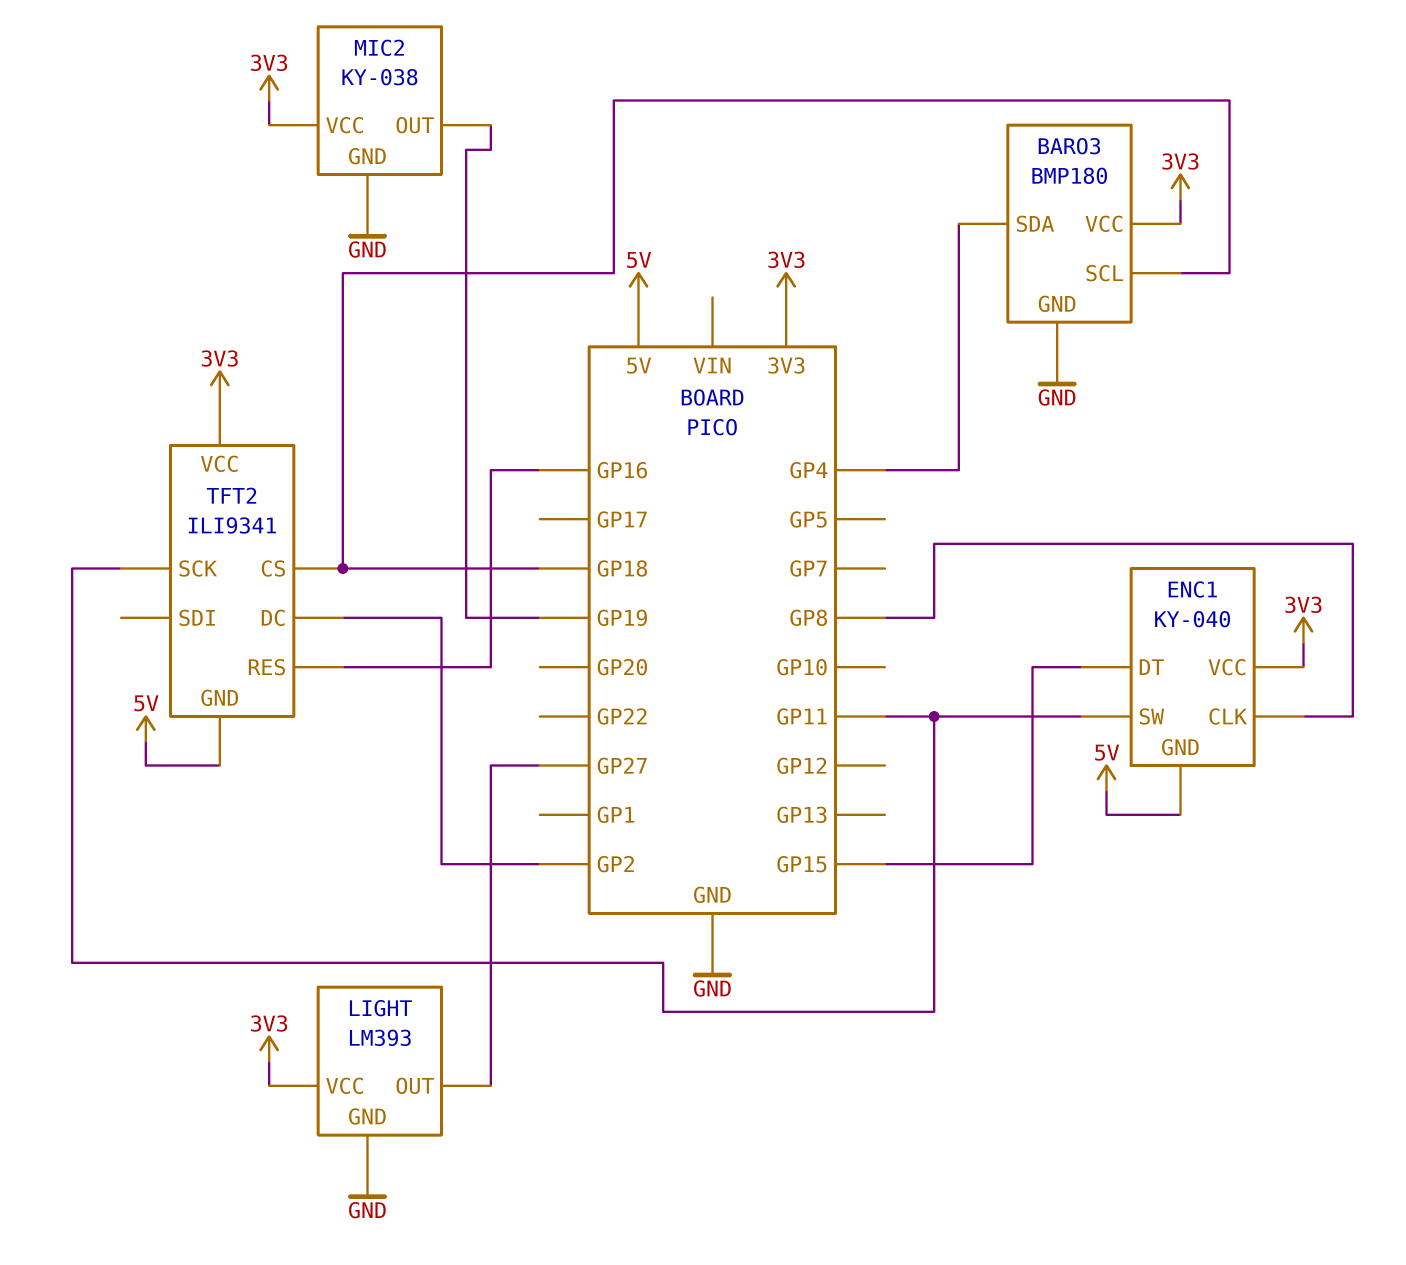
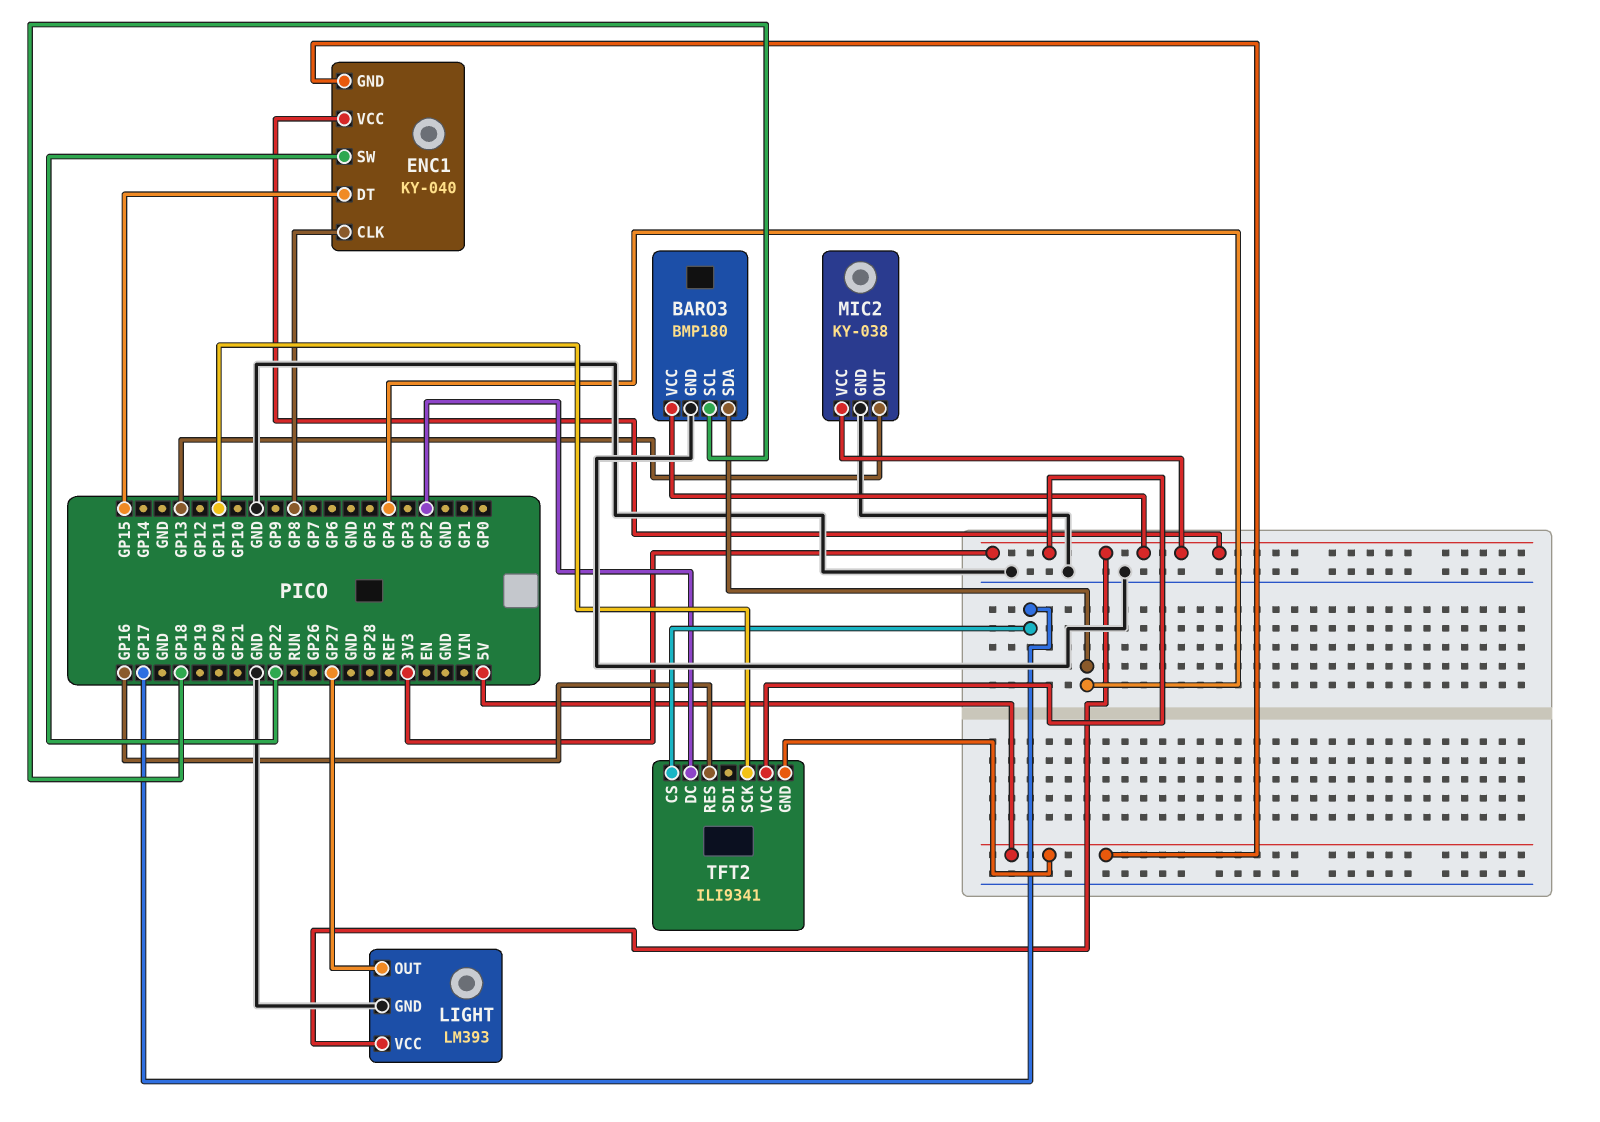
ENC1 pin SW: GP11 -> GP22
MIC2 pin OUT: GP19 -> GP13
TFT2 pin CS: GP18 -> GP17

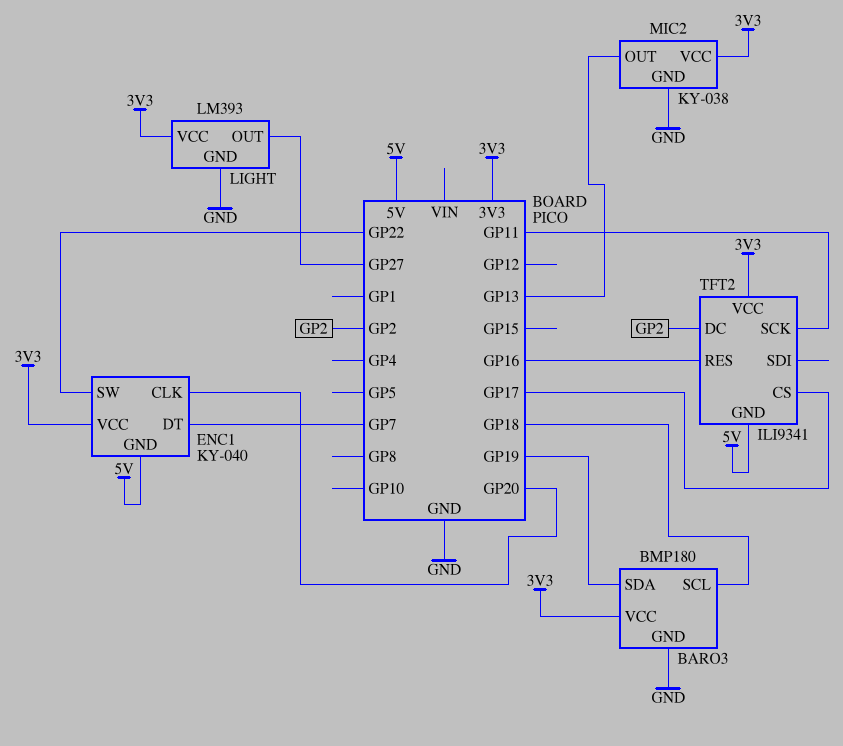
BARO3 pin SDA: GP4 -> GP19
ENC1 pin CLK: GP8 -> GP20
ENC1 pin DT: GP15 -> GP7

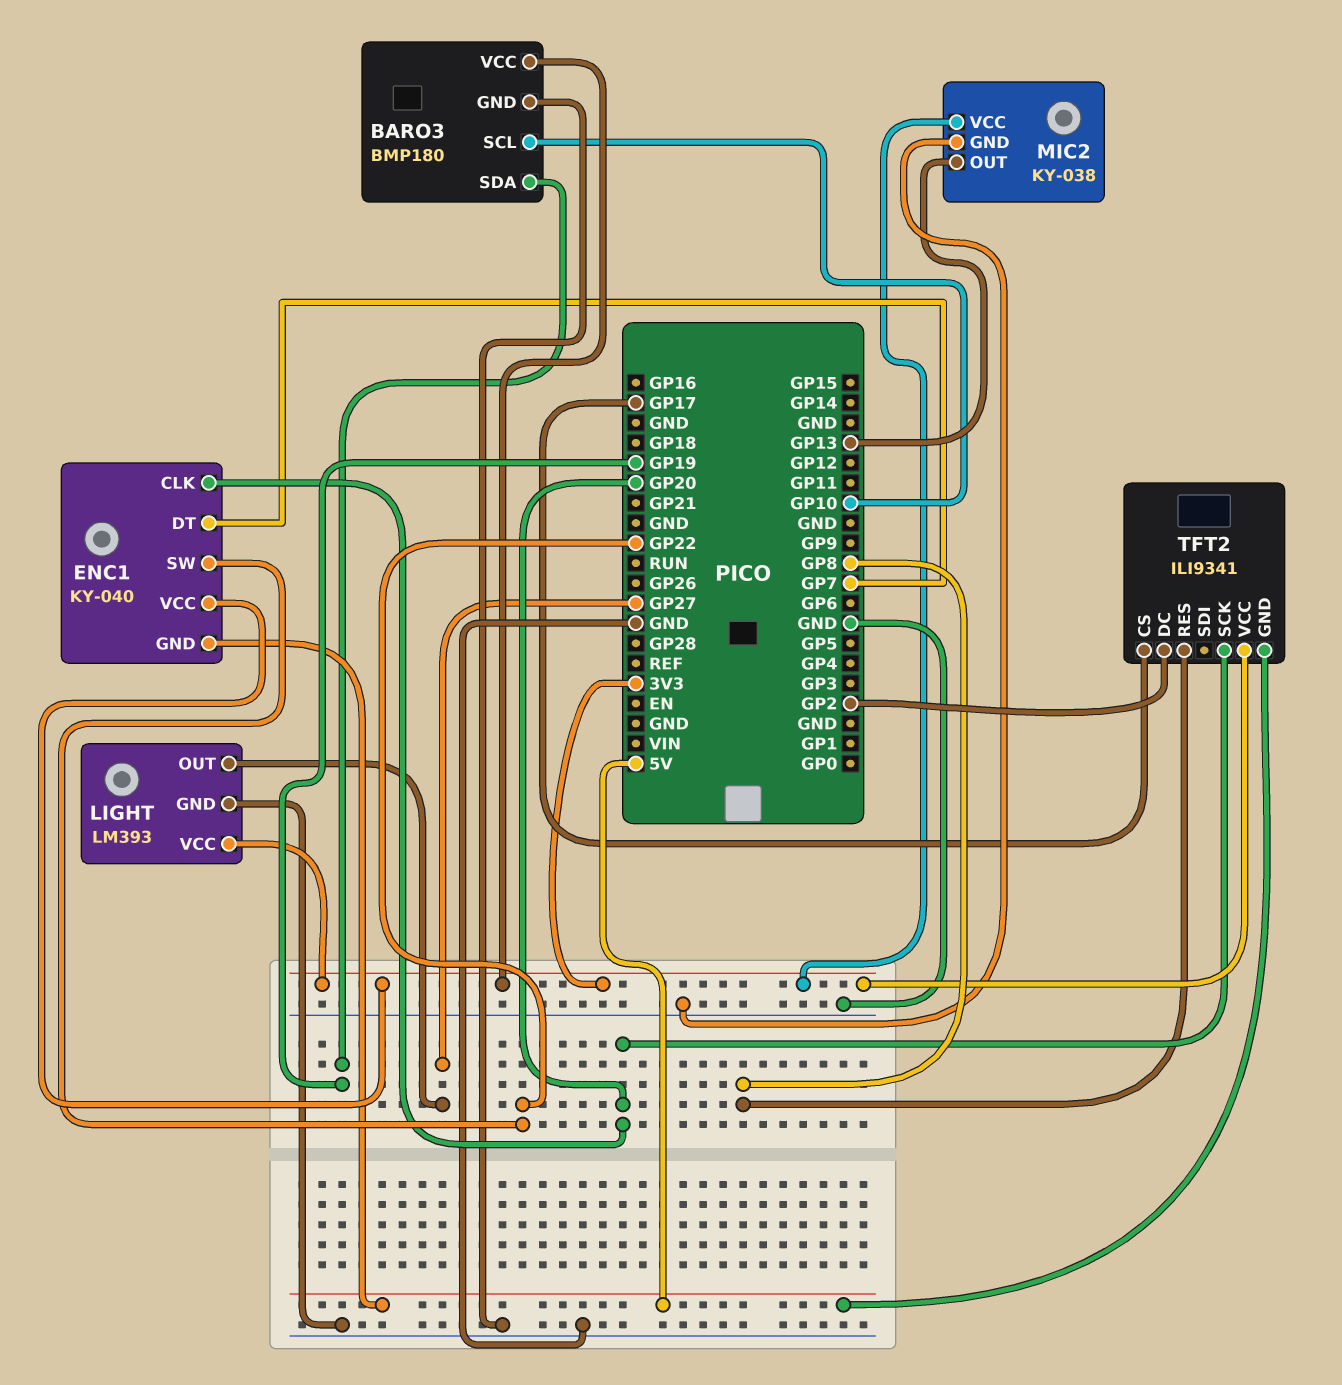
BARO3 pin SCL: GP18 -> GP10
TFT2 pin RES: GP16 -> GP8
TFT2 pin SCK: GP11 -> GP20

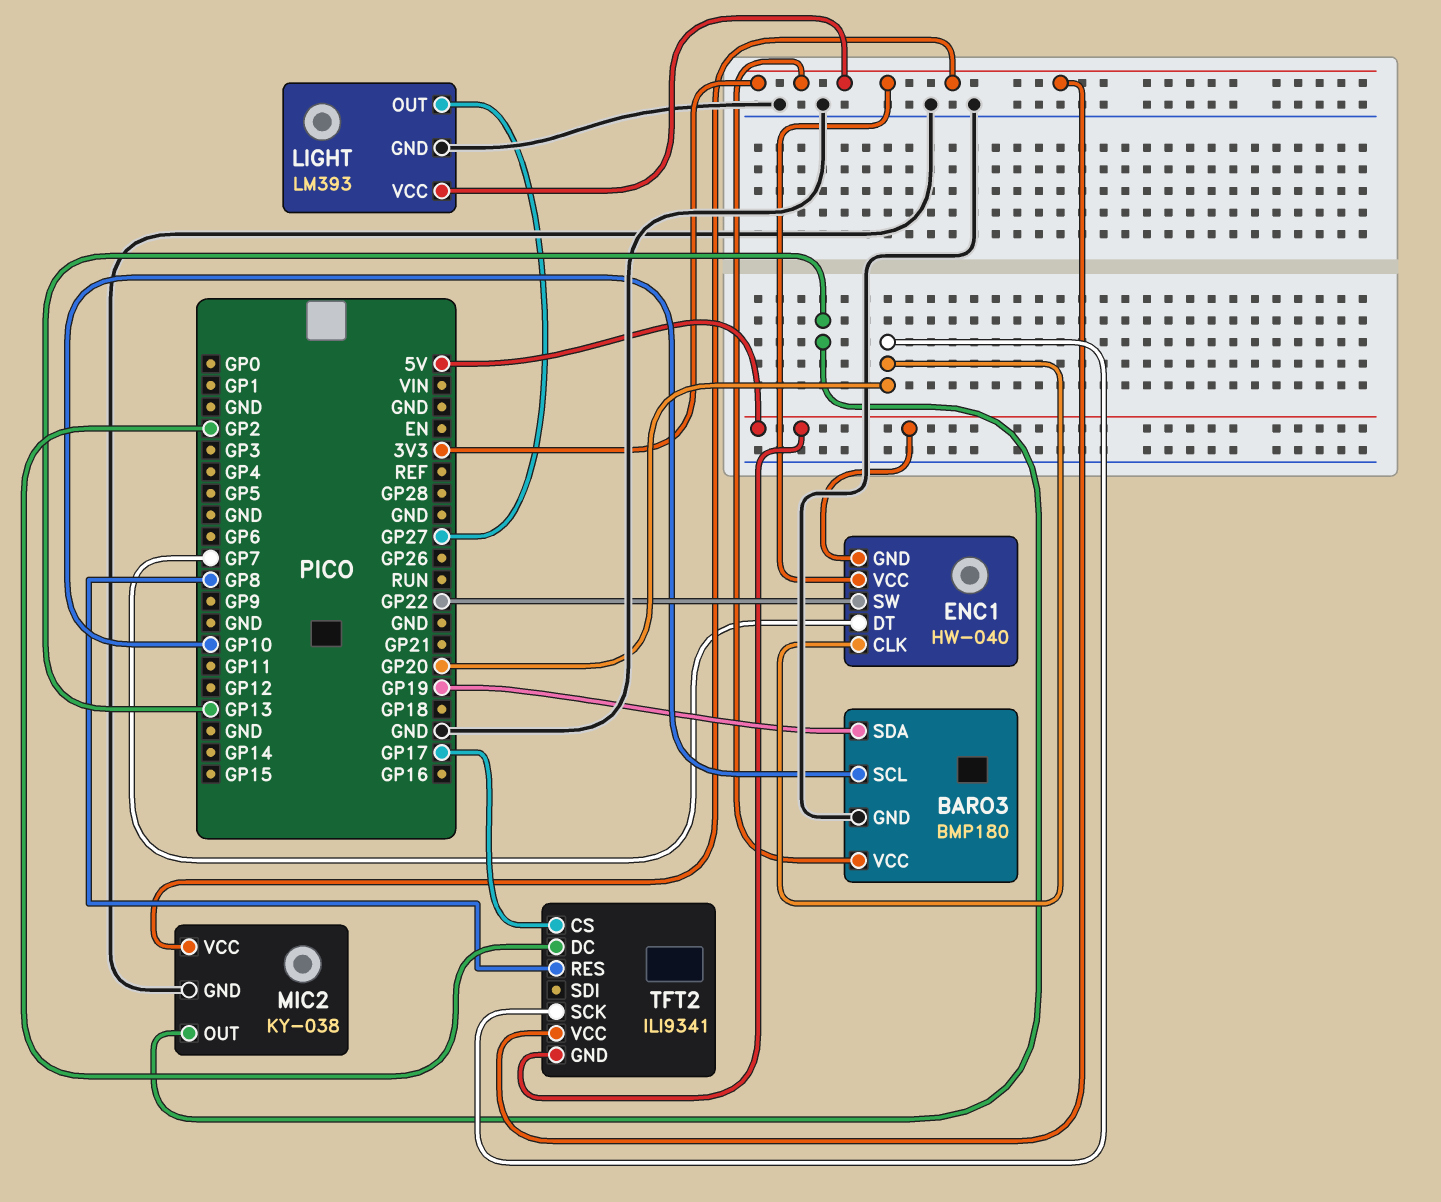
ENC1: KY-040 -> HW-040

